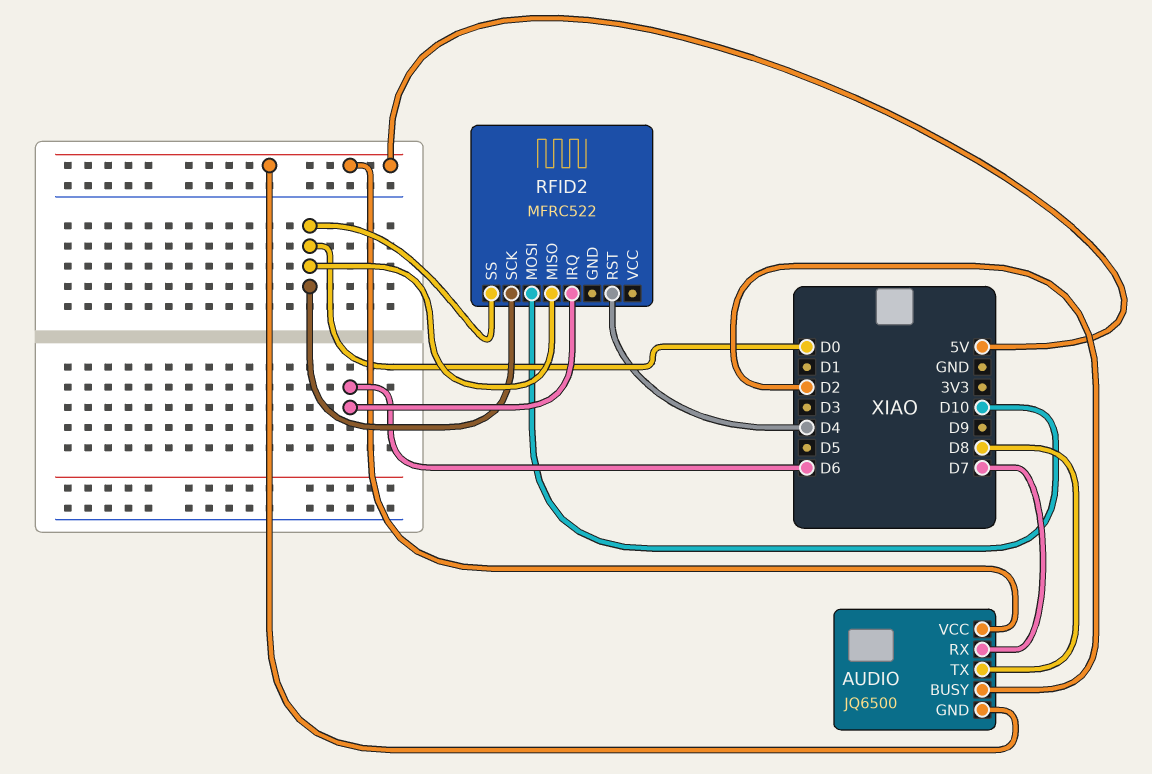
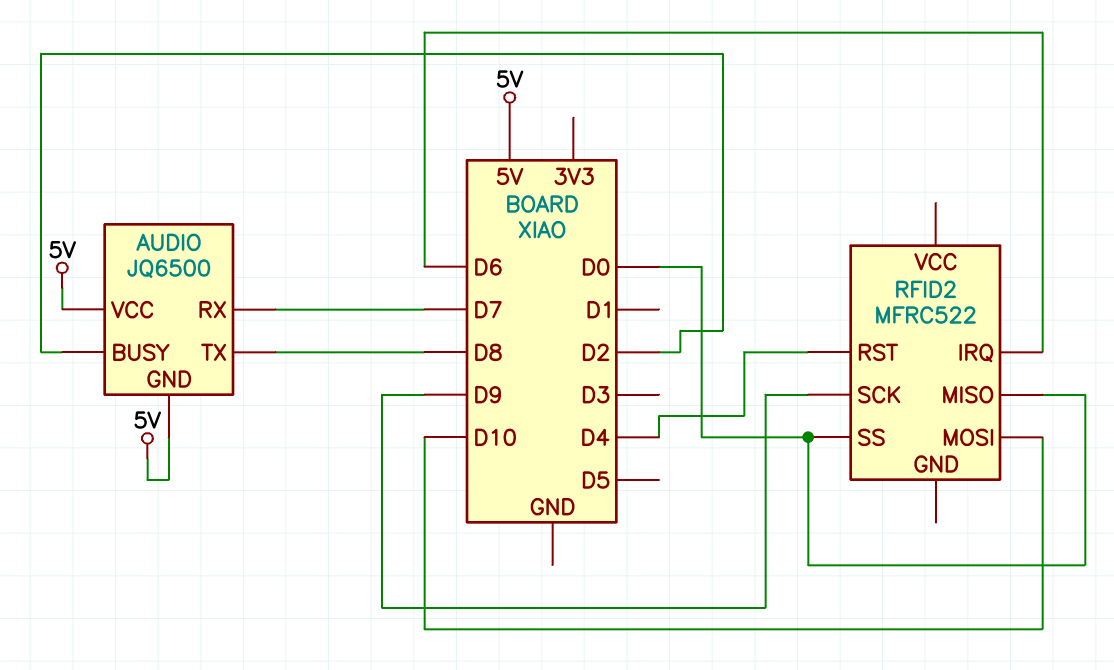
RFID2 pin SCK: D0 -> D9

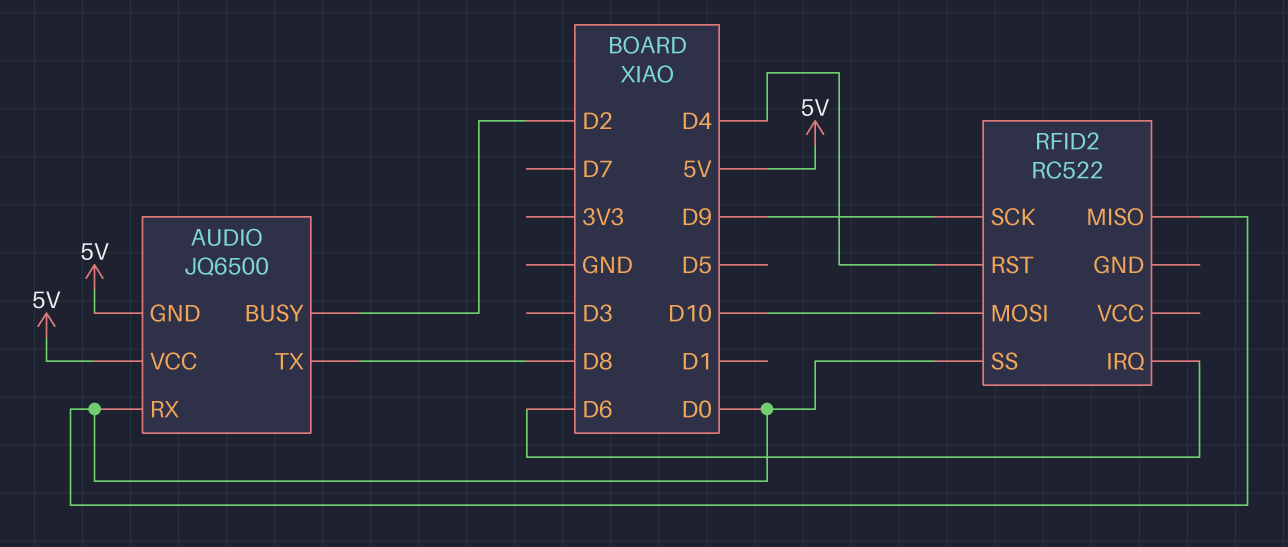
AUDIO pin RX: D7 -> D0
RFID2: MFRC522 -> RC522

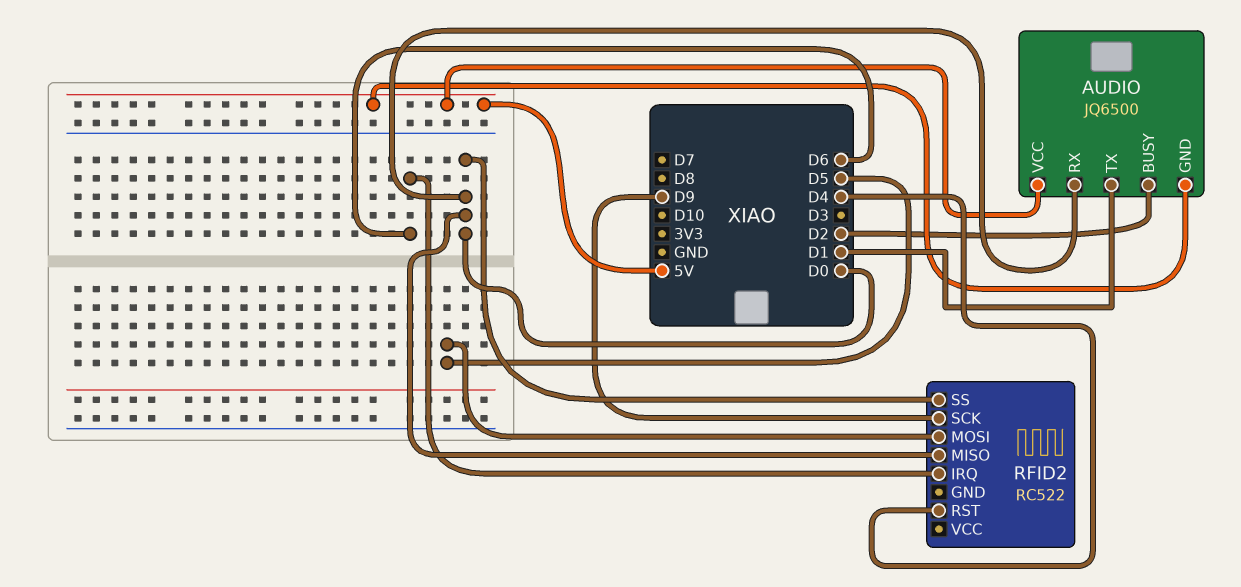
AUDIO pin TX: D8 -> D1
RFID2 pin MOSI: D10 -> D5

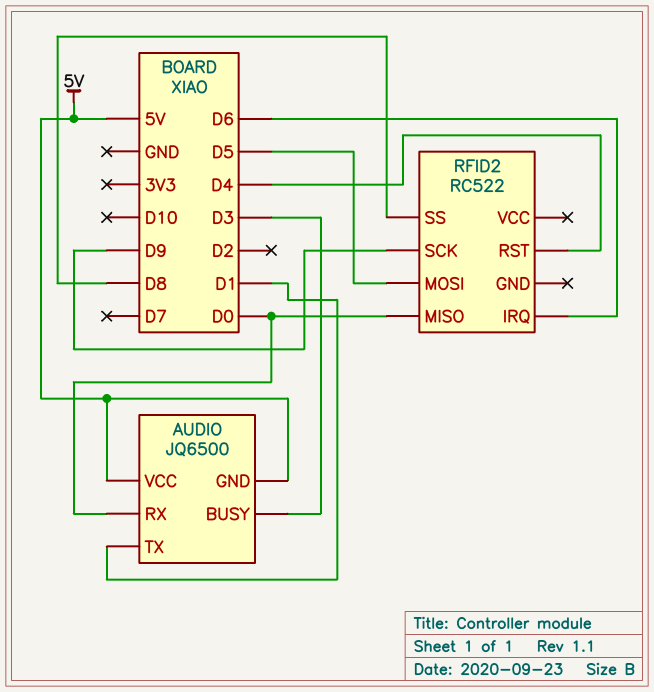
AUDIO pin BUSY: D2 -> D3
RFID2 pin SS: D0 -> D8

